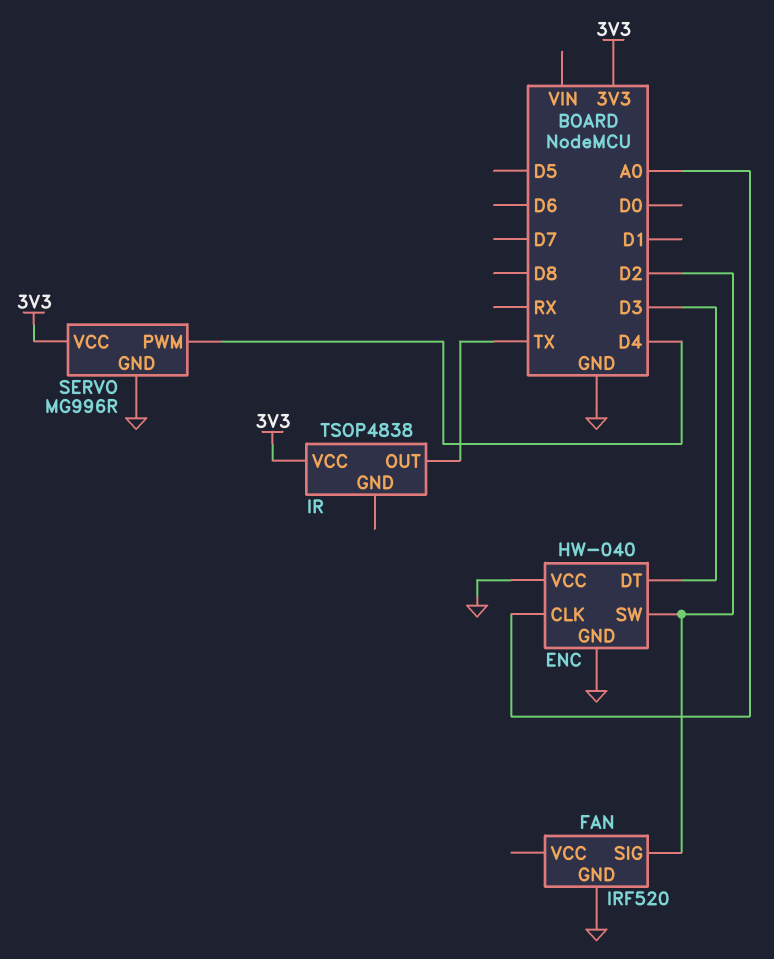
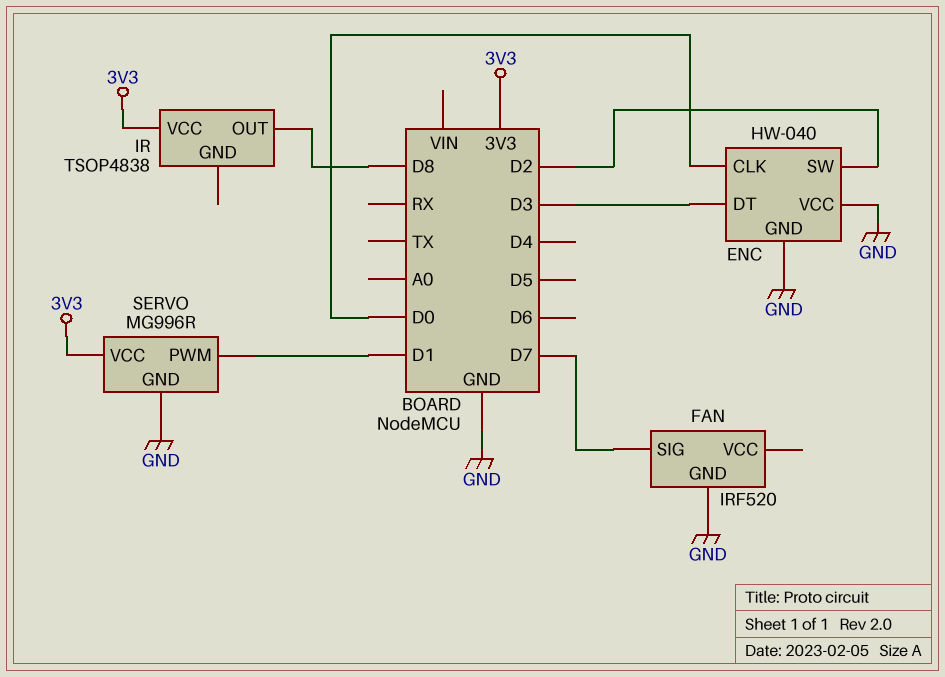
ENC pin CLK: A0 -> D0
FAN pin SIG: D2 -> D7
IR pin OUT: TX -> D8
SERVO pin PWM: D4 -> D1

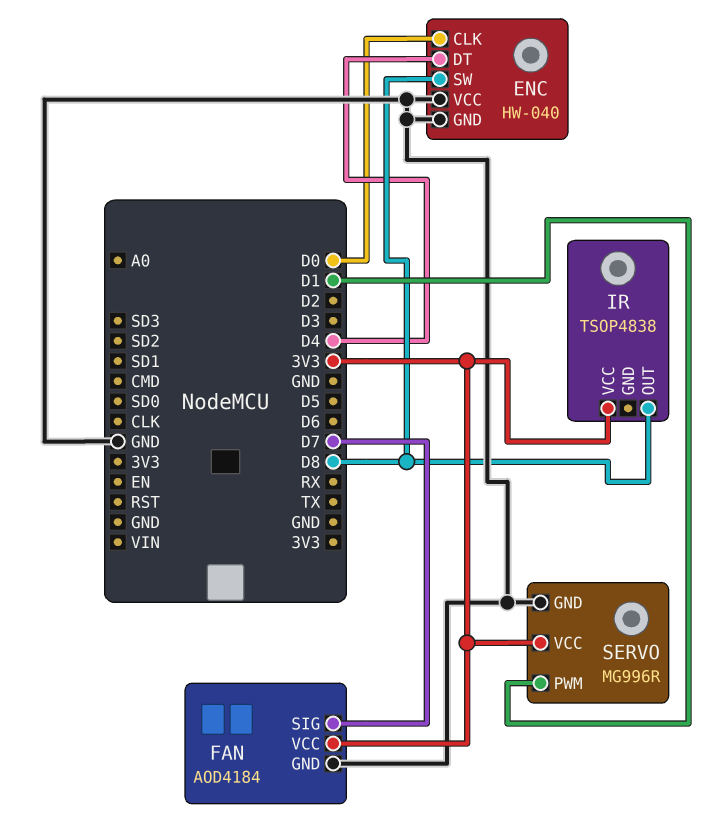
ENC pin DT: D3 -> D4
ENC pin SW: D2 -> D8
FAN: IRF520 -> AOD4184
FAN pin VCC: none -> 3V3

